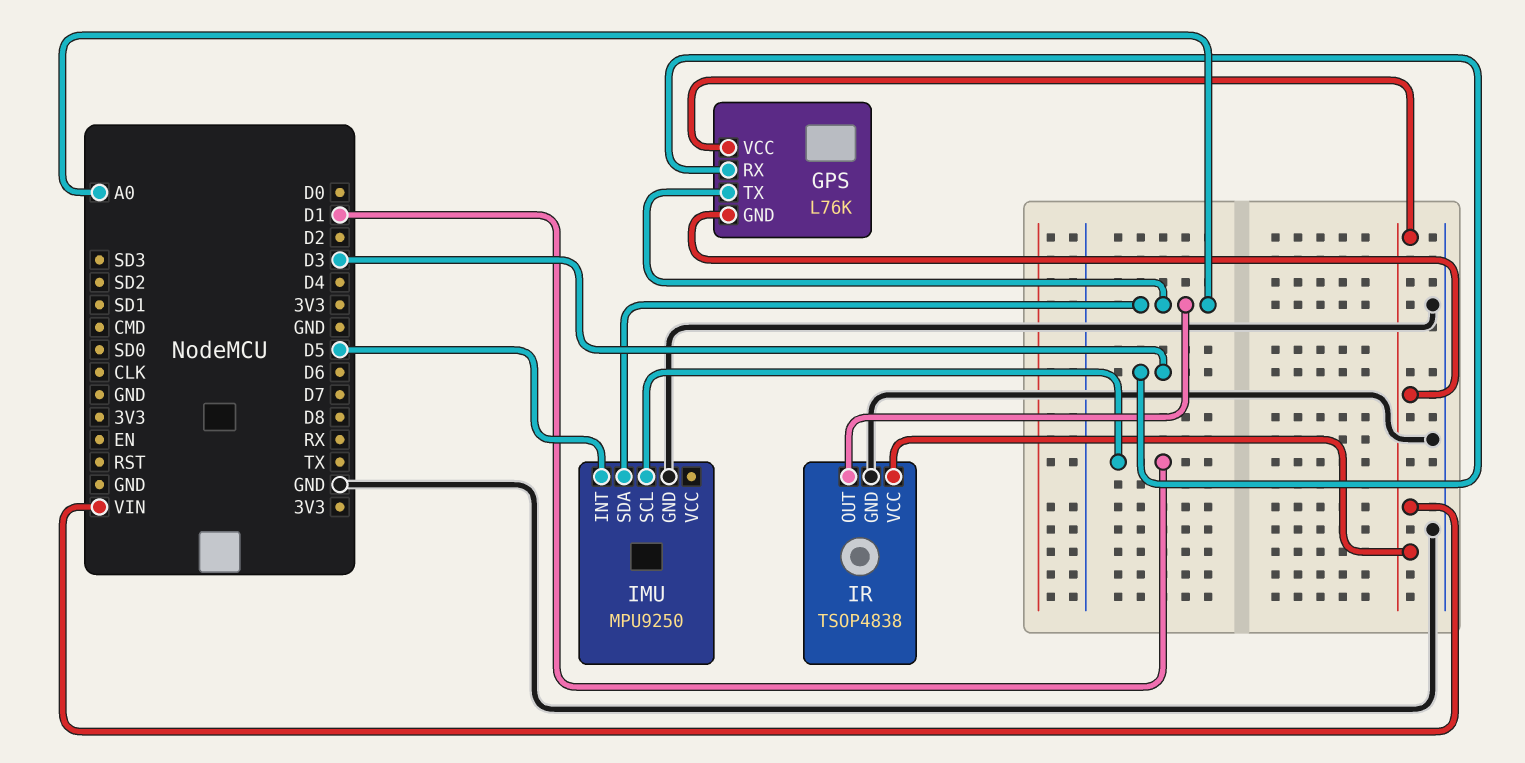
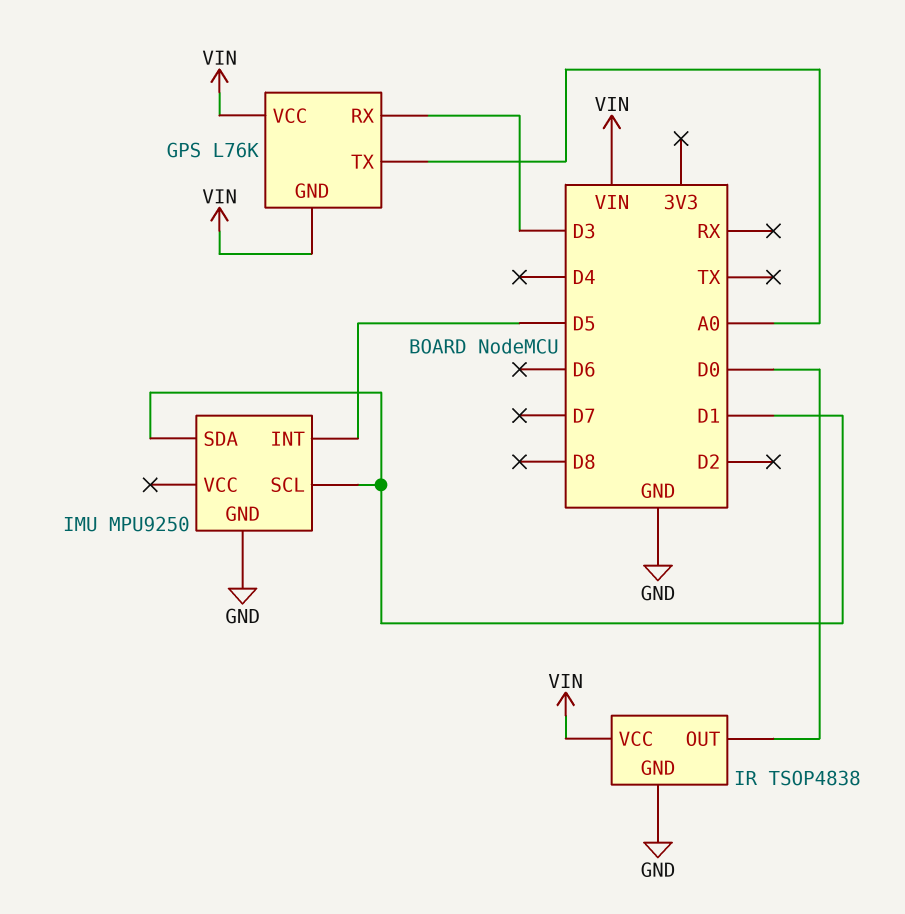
IMU pin SDA: A0 -> D1
IR pin OUT: A0 -> D0

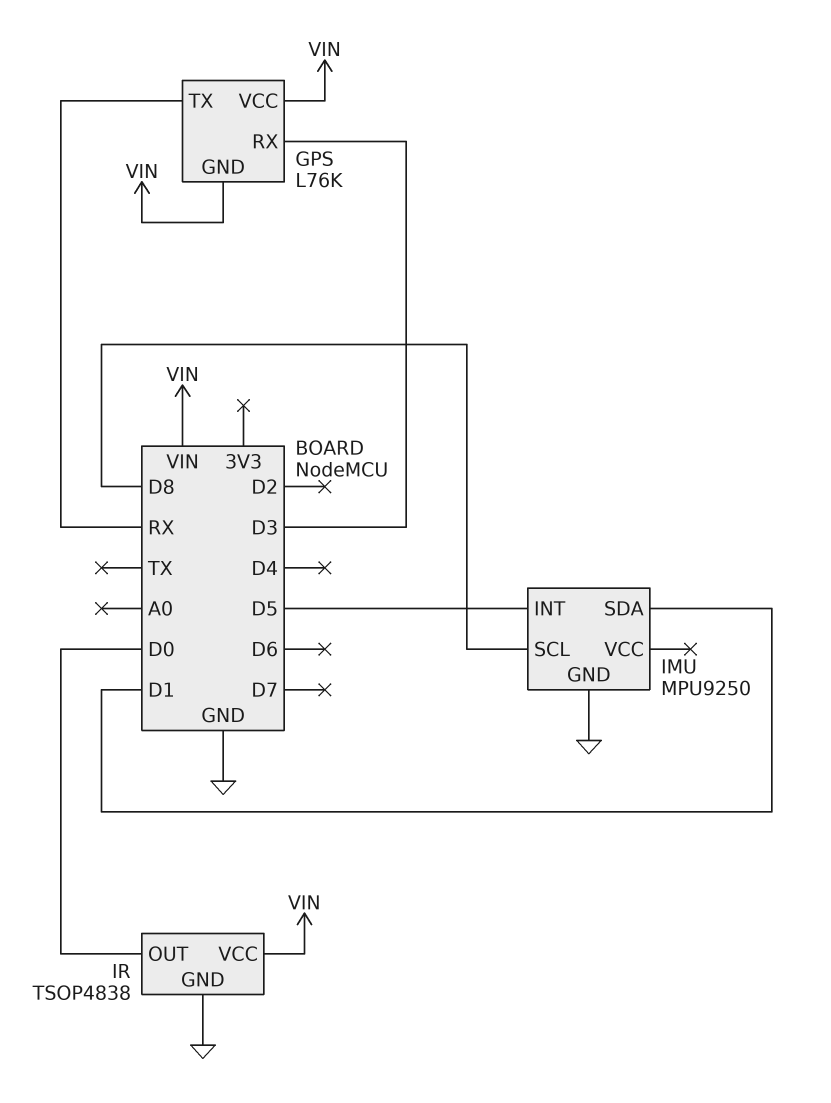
GPS pin TX: A0 -> RX
IMU pin SCL: D1 -> D8

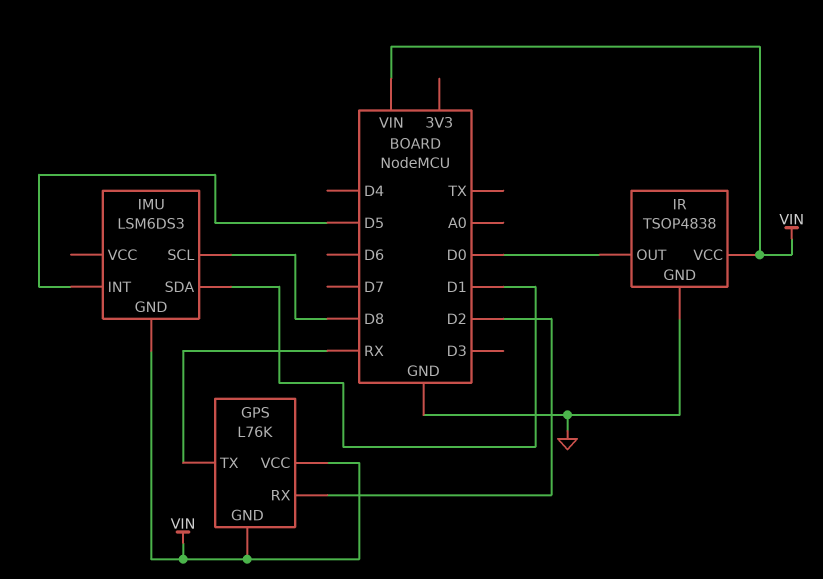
GPS pin RX: D3 -> D2
IMU: MPU9250 -> LSM6DS3
IMU pin GND: GND -> VIN

